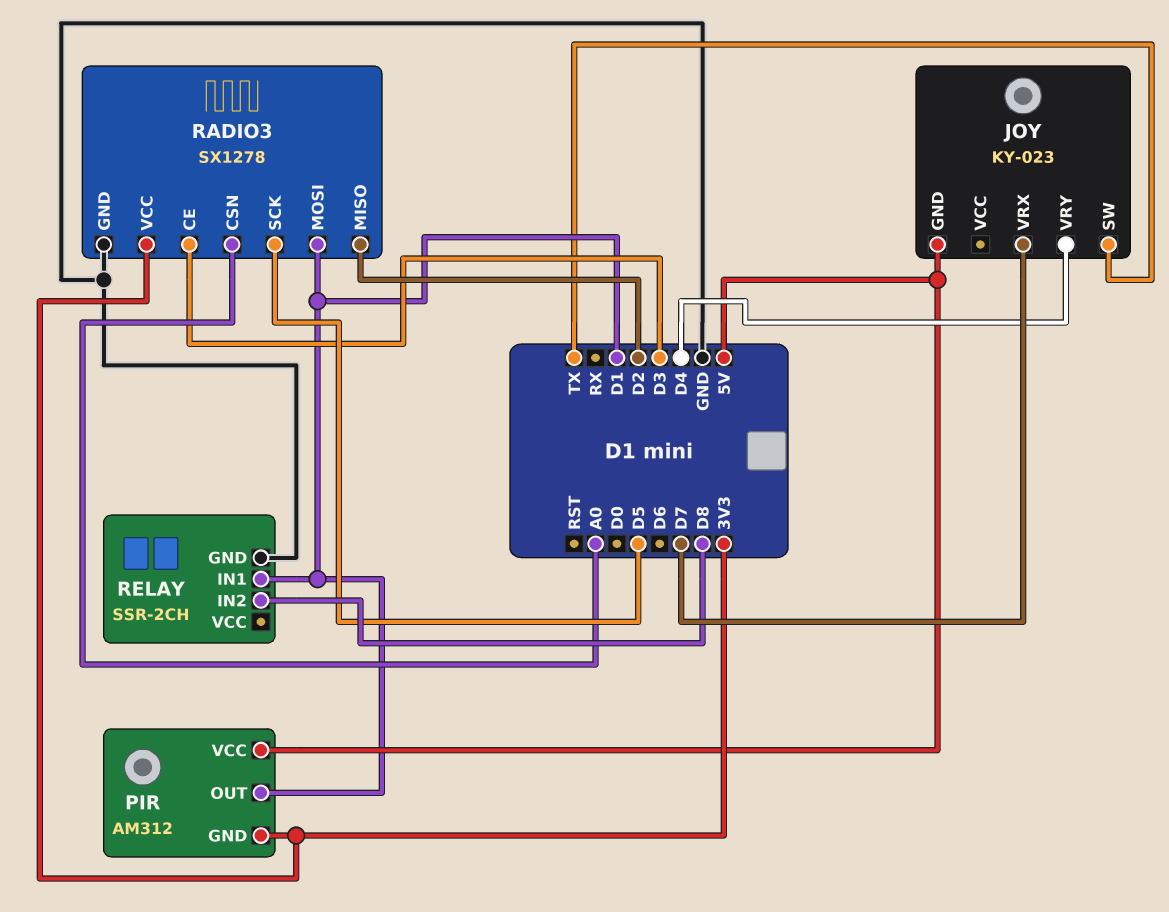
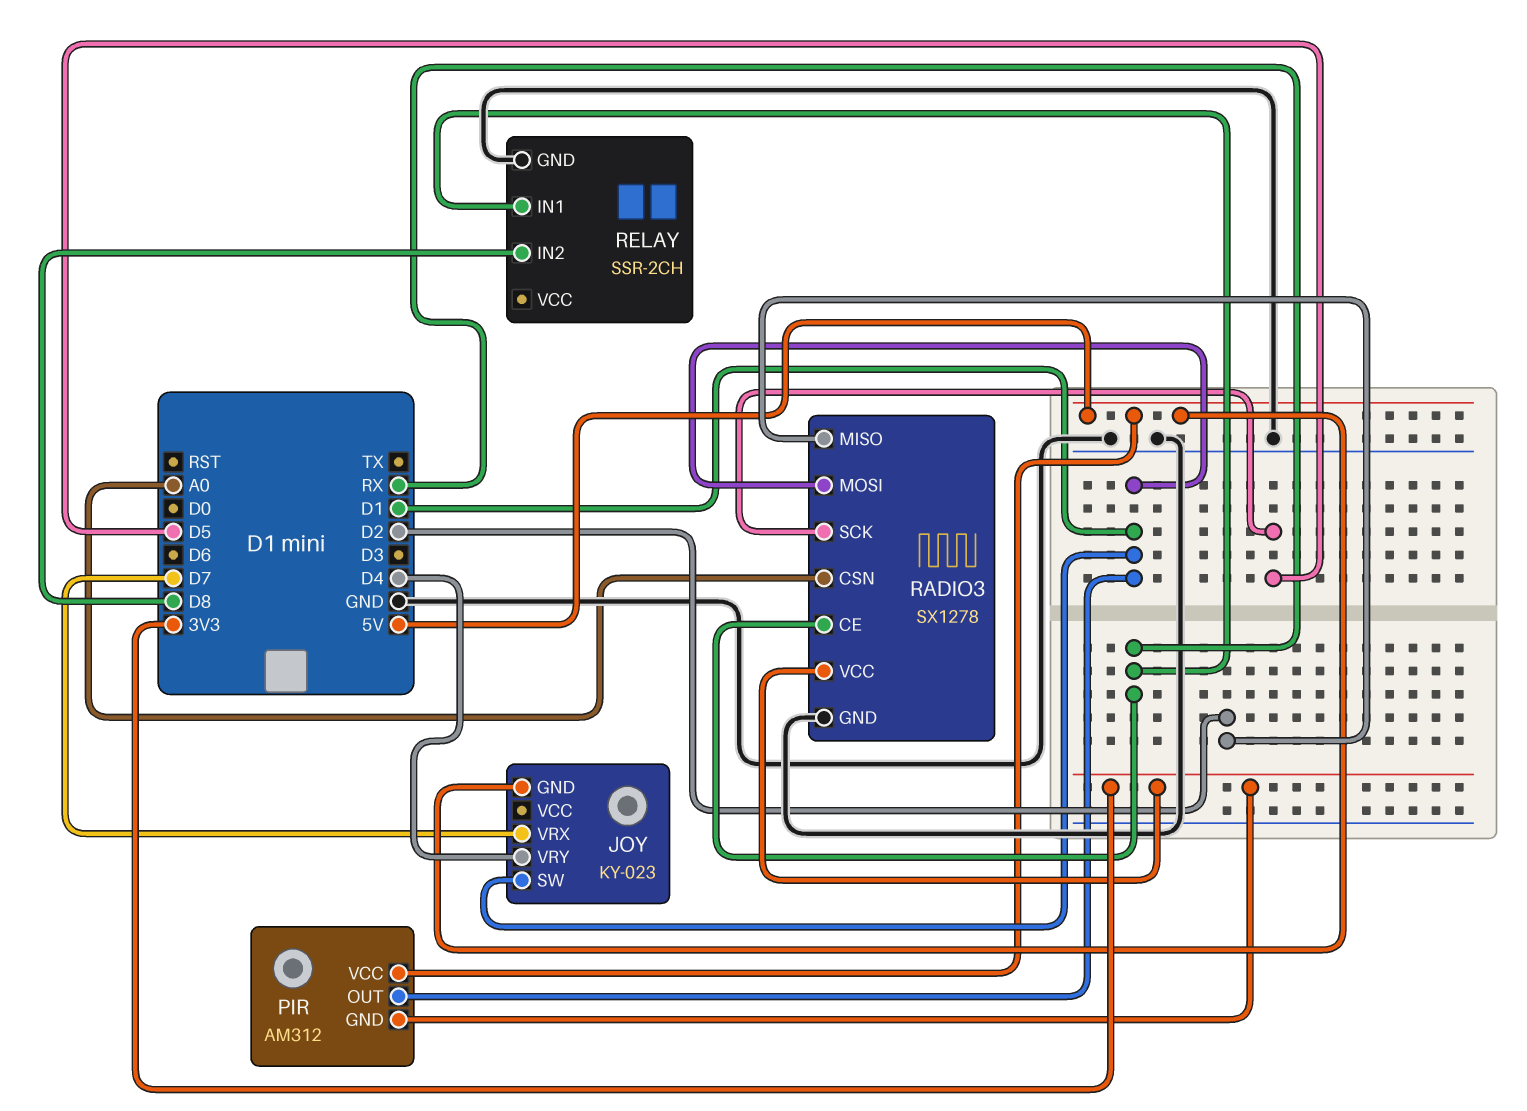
JOY pin SW: TX -> D1
RADIO3 pin CE: D3 -> RX
RELAY pin IN1: D1 -> RX

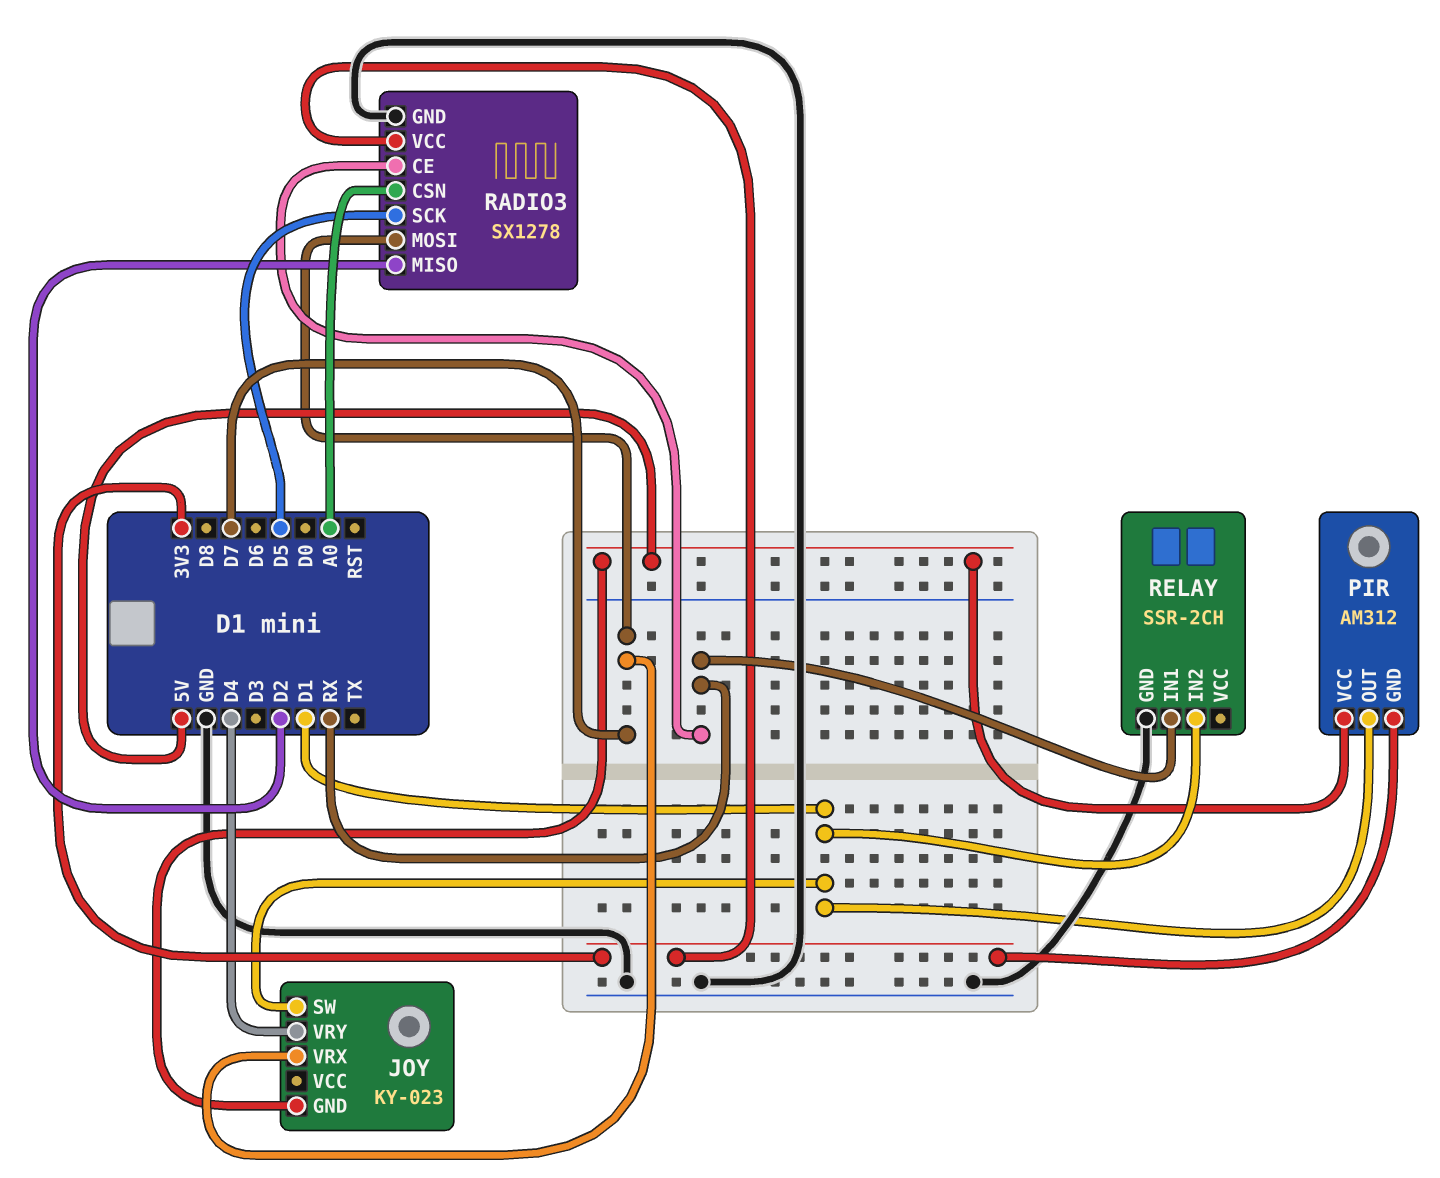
RADIO3 pin MOSI: D1 -> D7
RELAY pin IN2: D8 -> D1

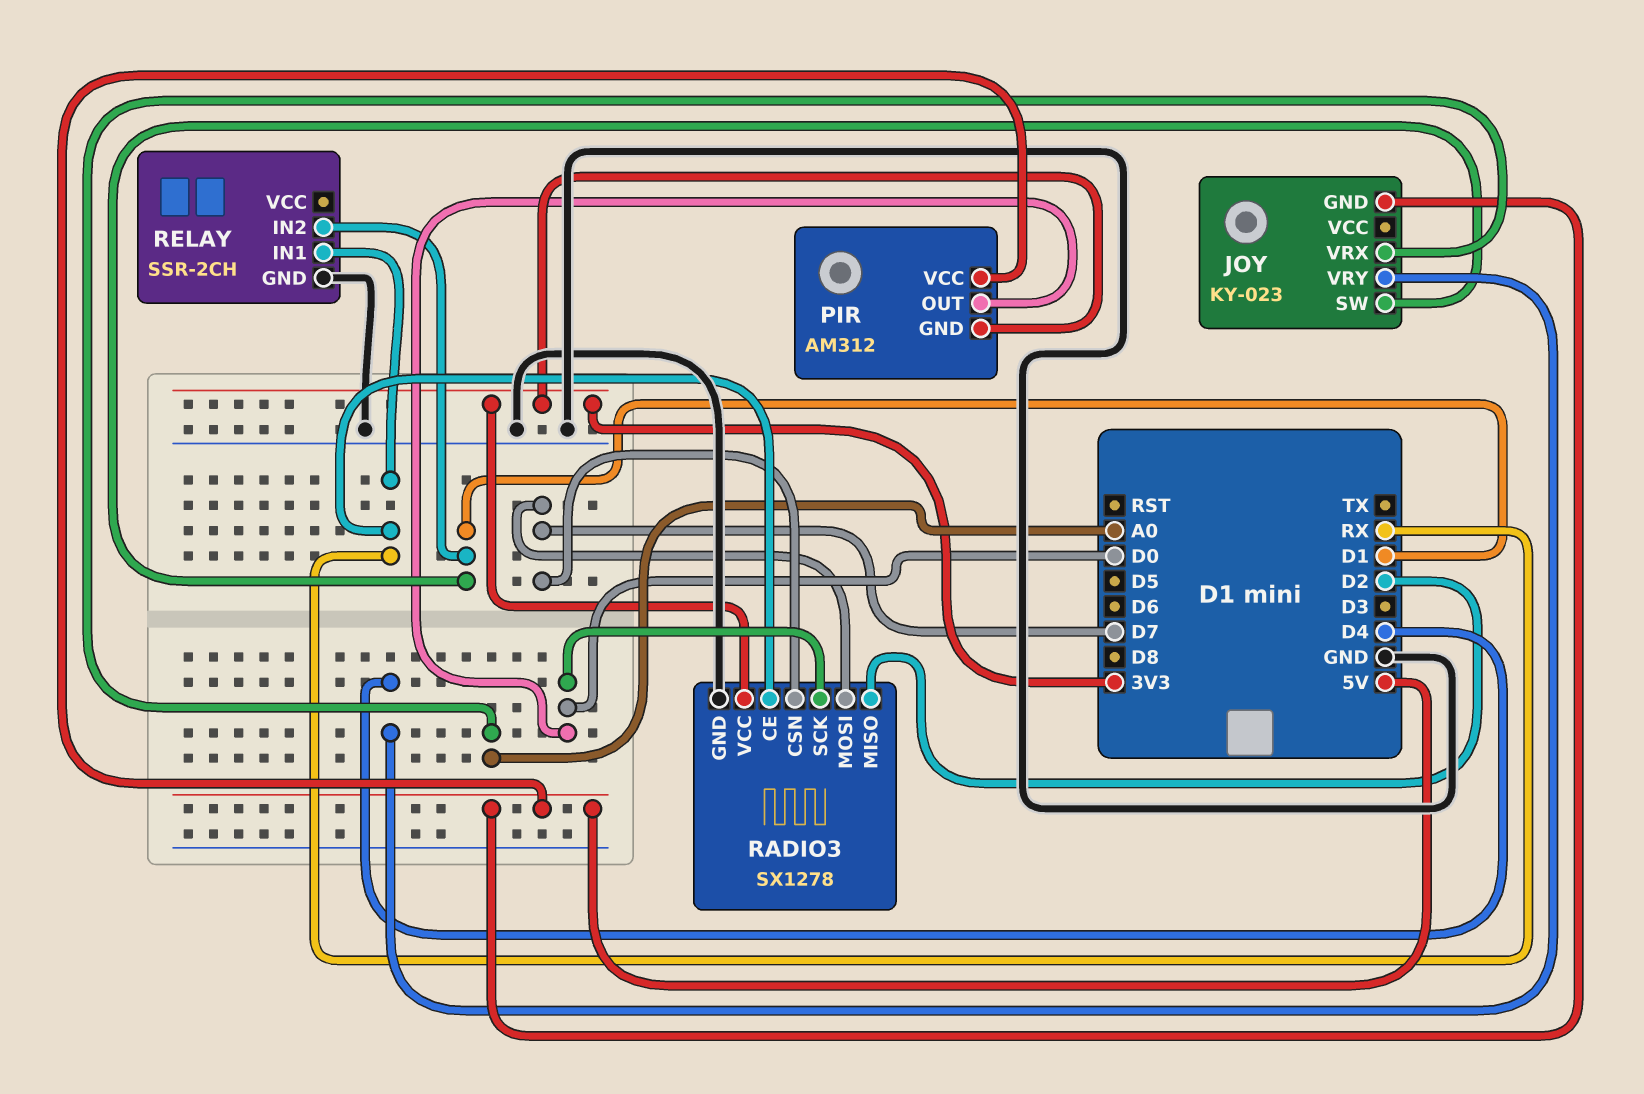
JOY pin VRX: D7 -> A0
PIR pin OUT: D1 -> D0
RADIO3 pin CSN: A0 -> D7
RADIO3 pin SCK: D5 -> D0

